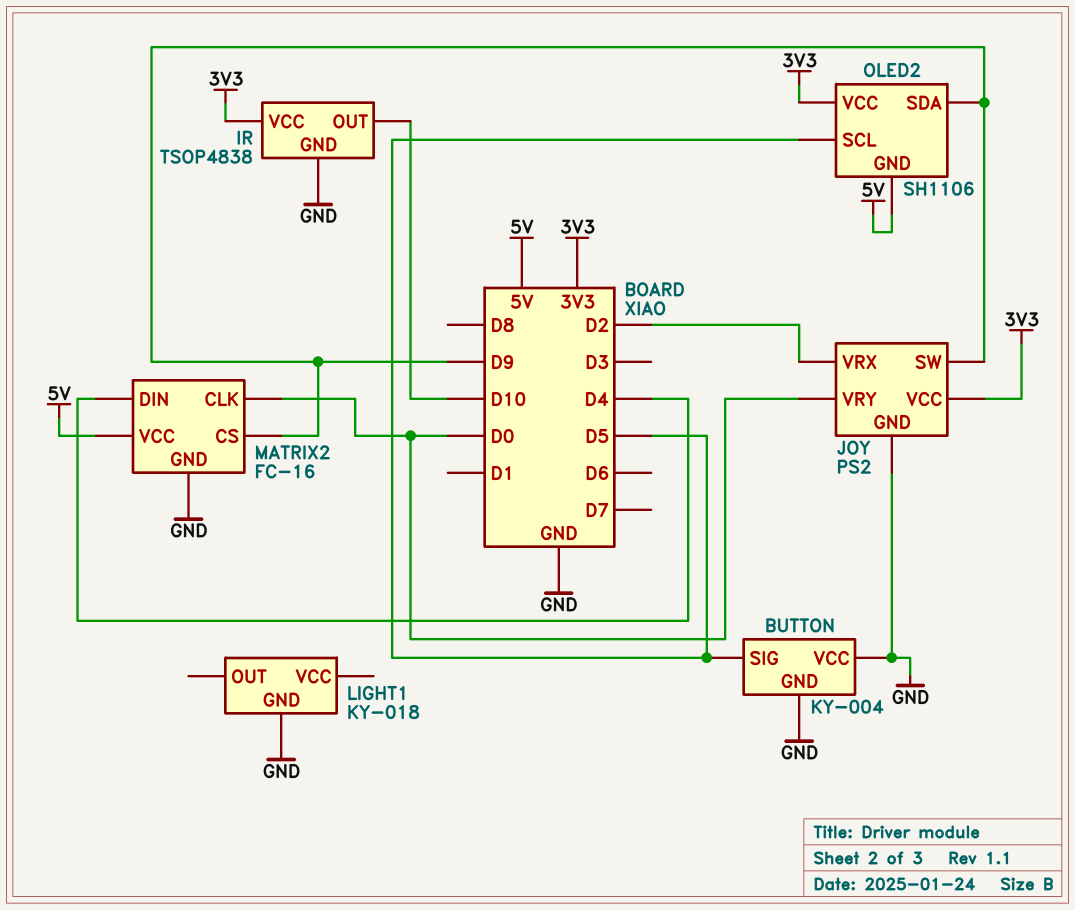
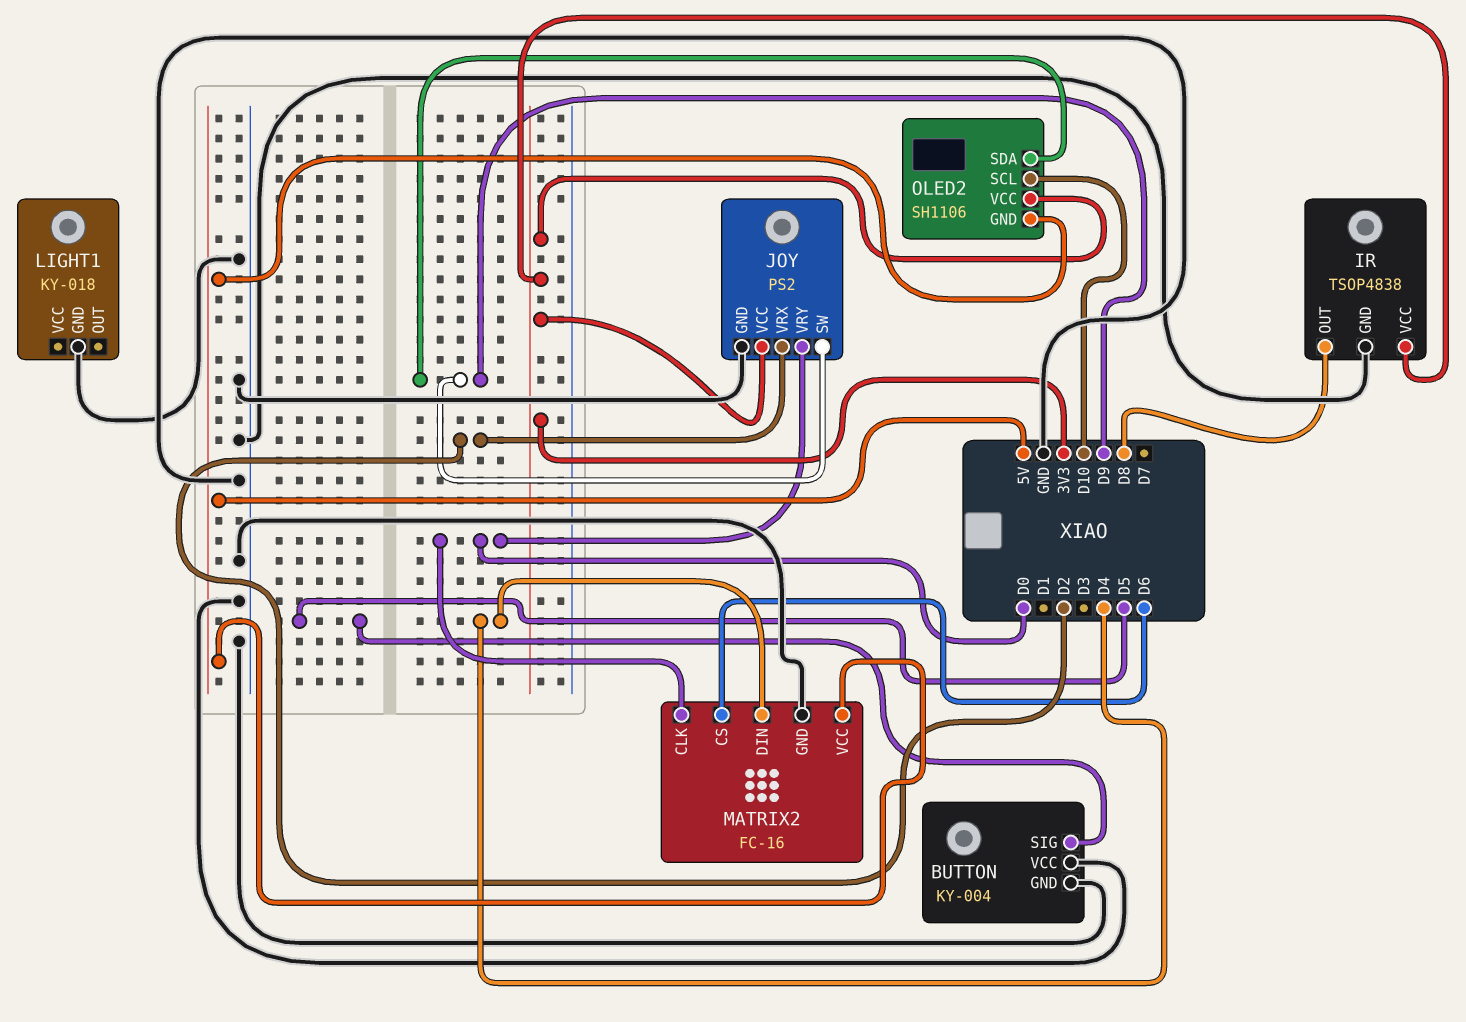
IR pin OUT: D10 -> D8
MATRIX2 pin CS: D9 -> D6
OLED2 pin SCL: D5 -> D10

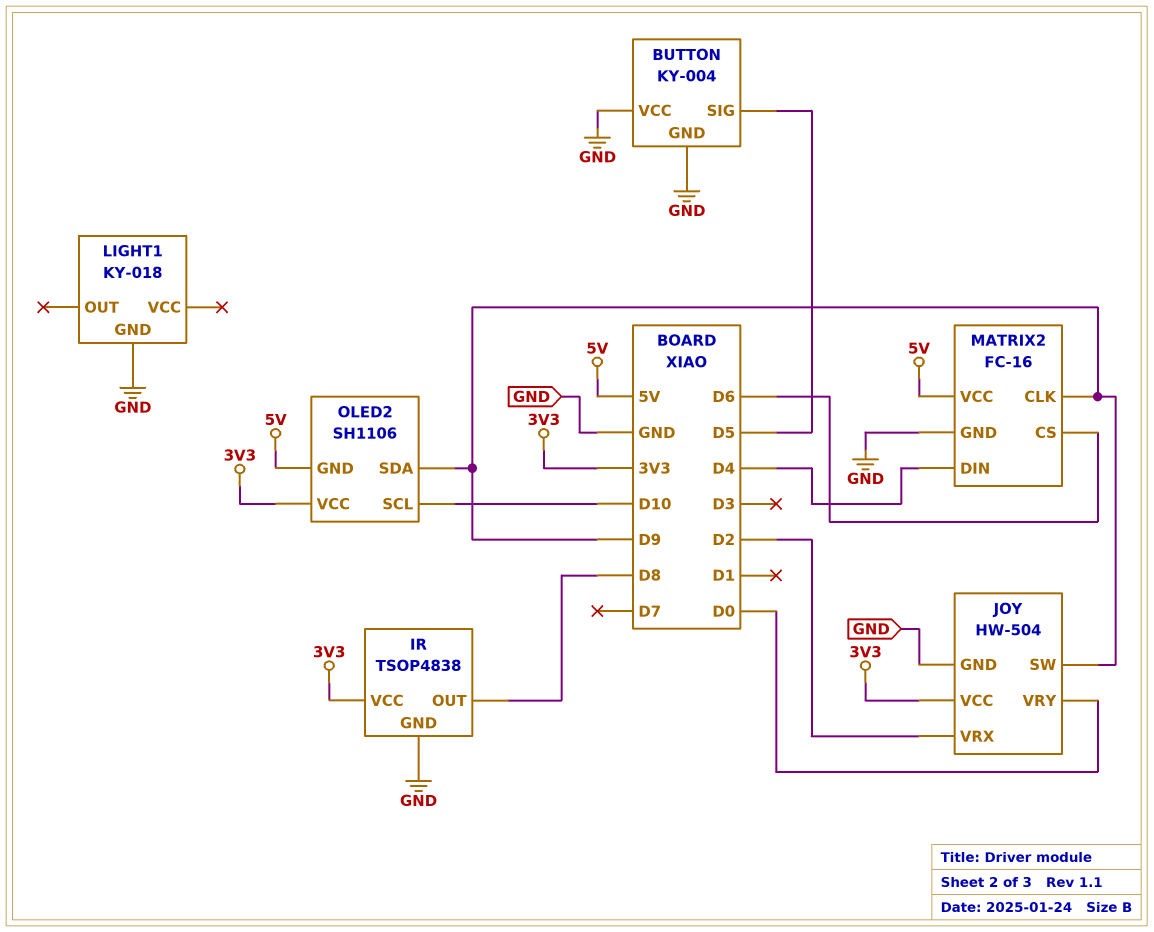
JOY: PS2 -> HW-504
MATRIX2 pin CLK: D0 -> D9

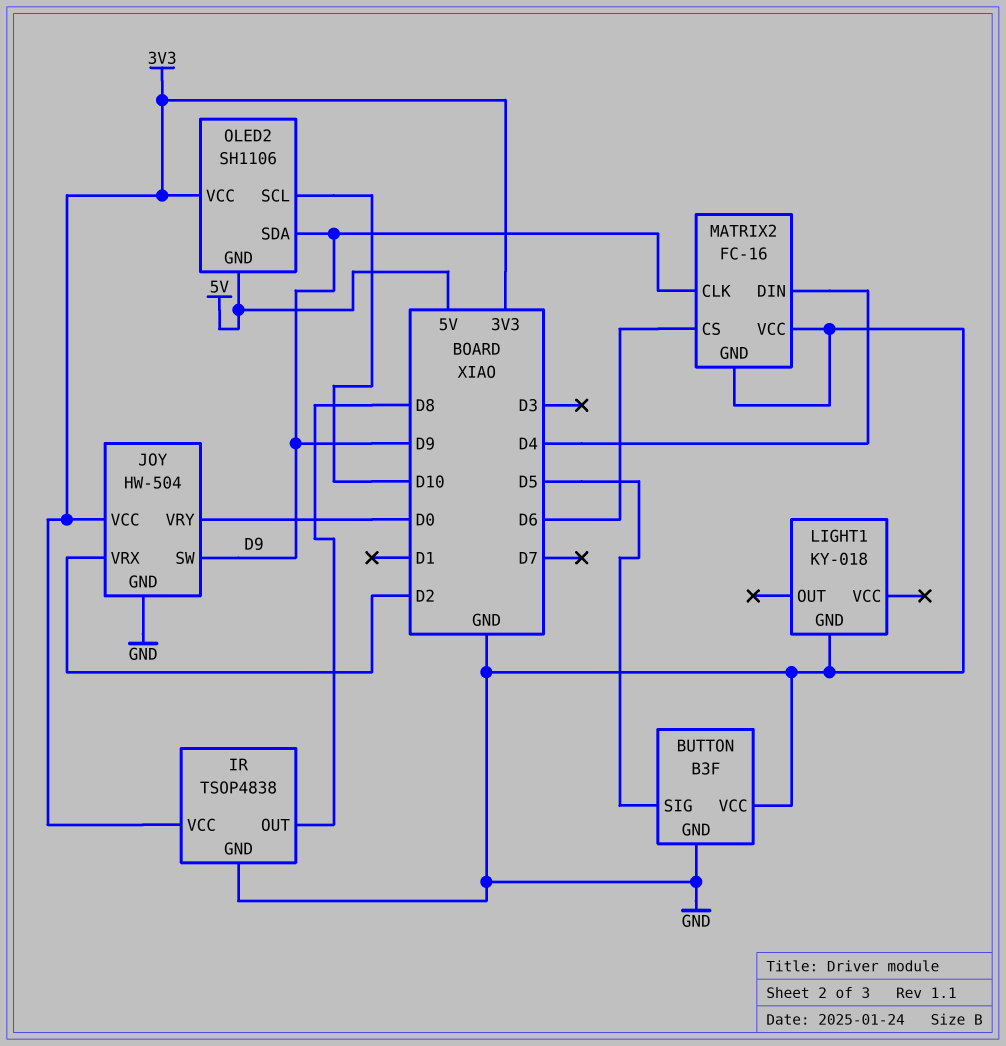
BUTTON: KY-004 -> B3F
MATRIX2 pin VCC: 5V -> GND

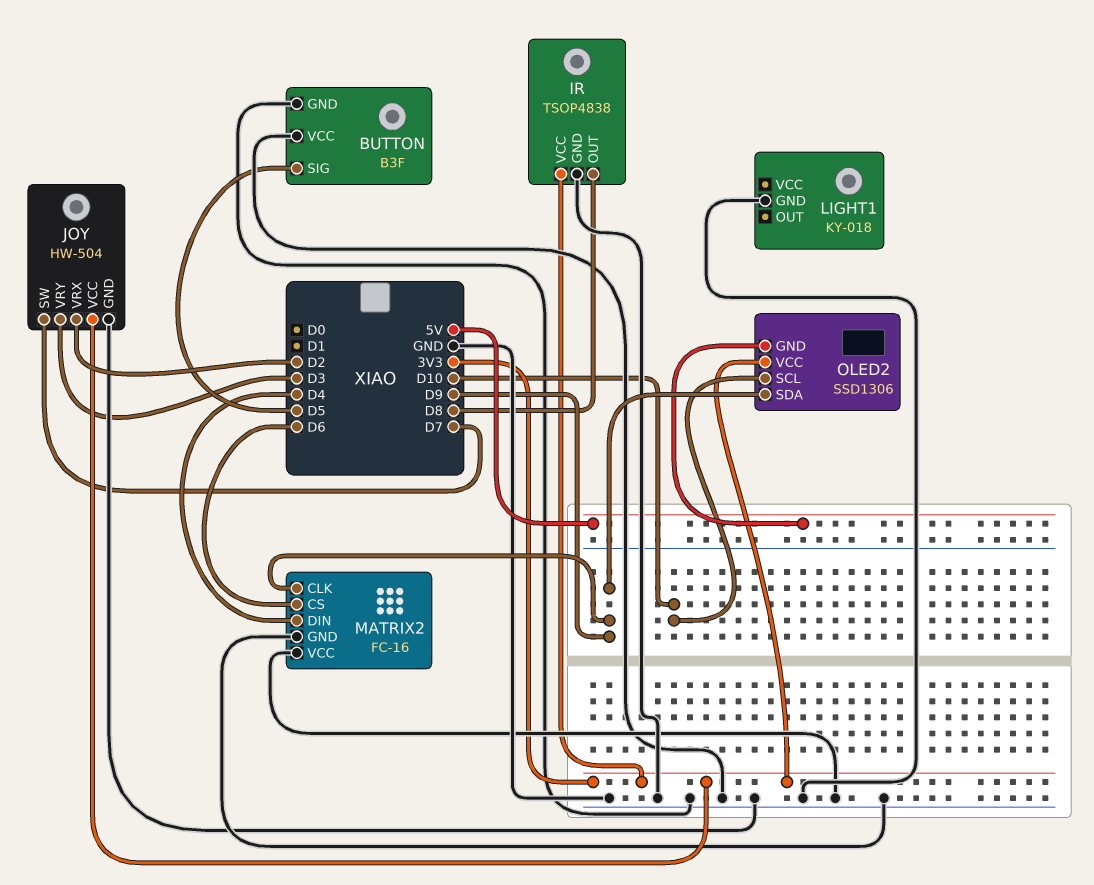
JOY pin SW: D9 -> D7
JOY pin VRY: D0 -> D3
OLED2: SH1106 -> SSD1306

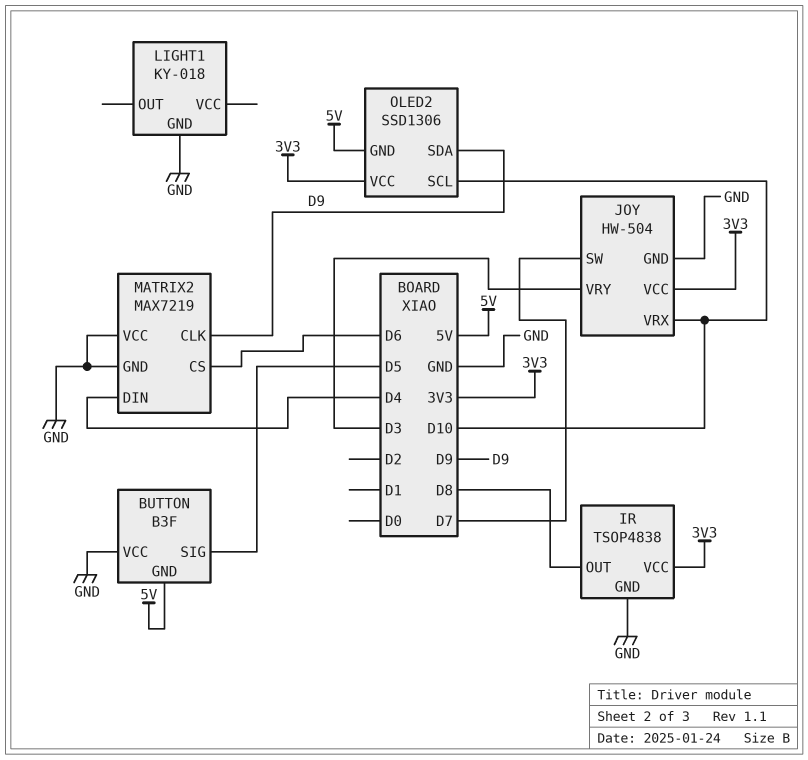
BUTTON pin GND: GND -> 5V
JOY pin VRX: D2 -> D10
MATRIX2: FC-16 -> MAX7219

